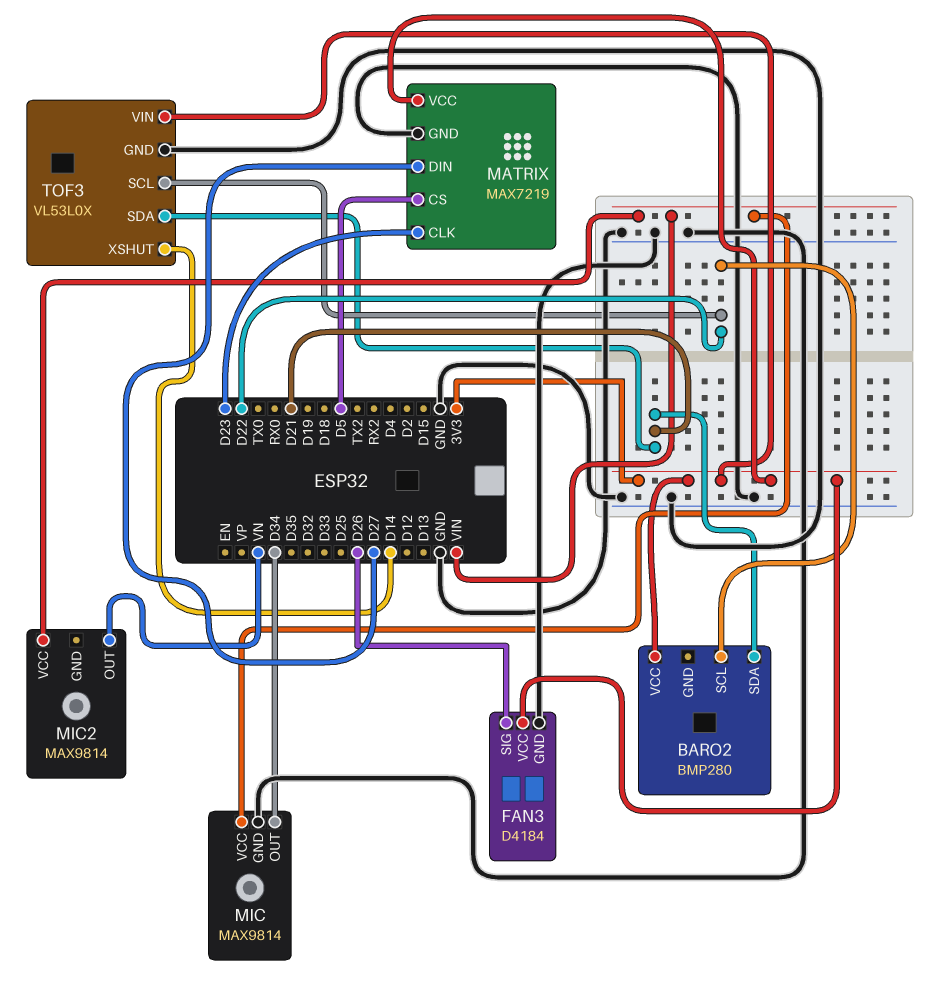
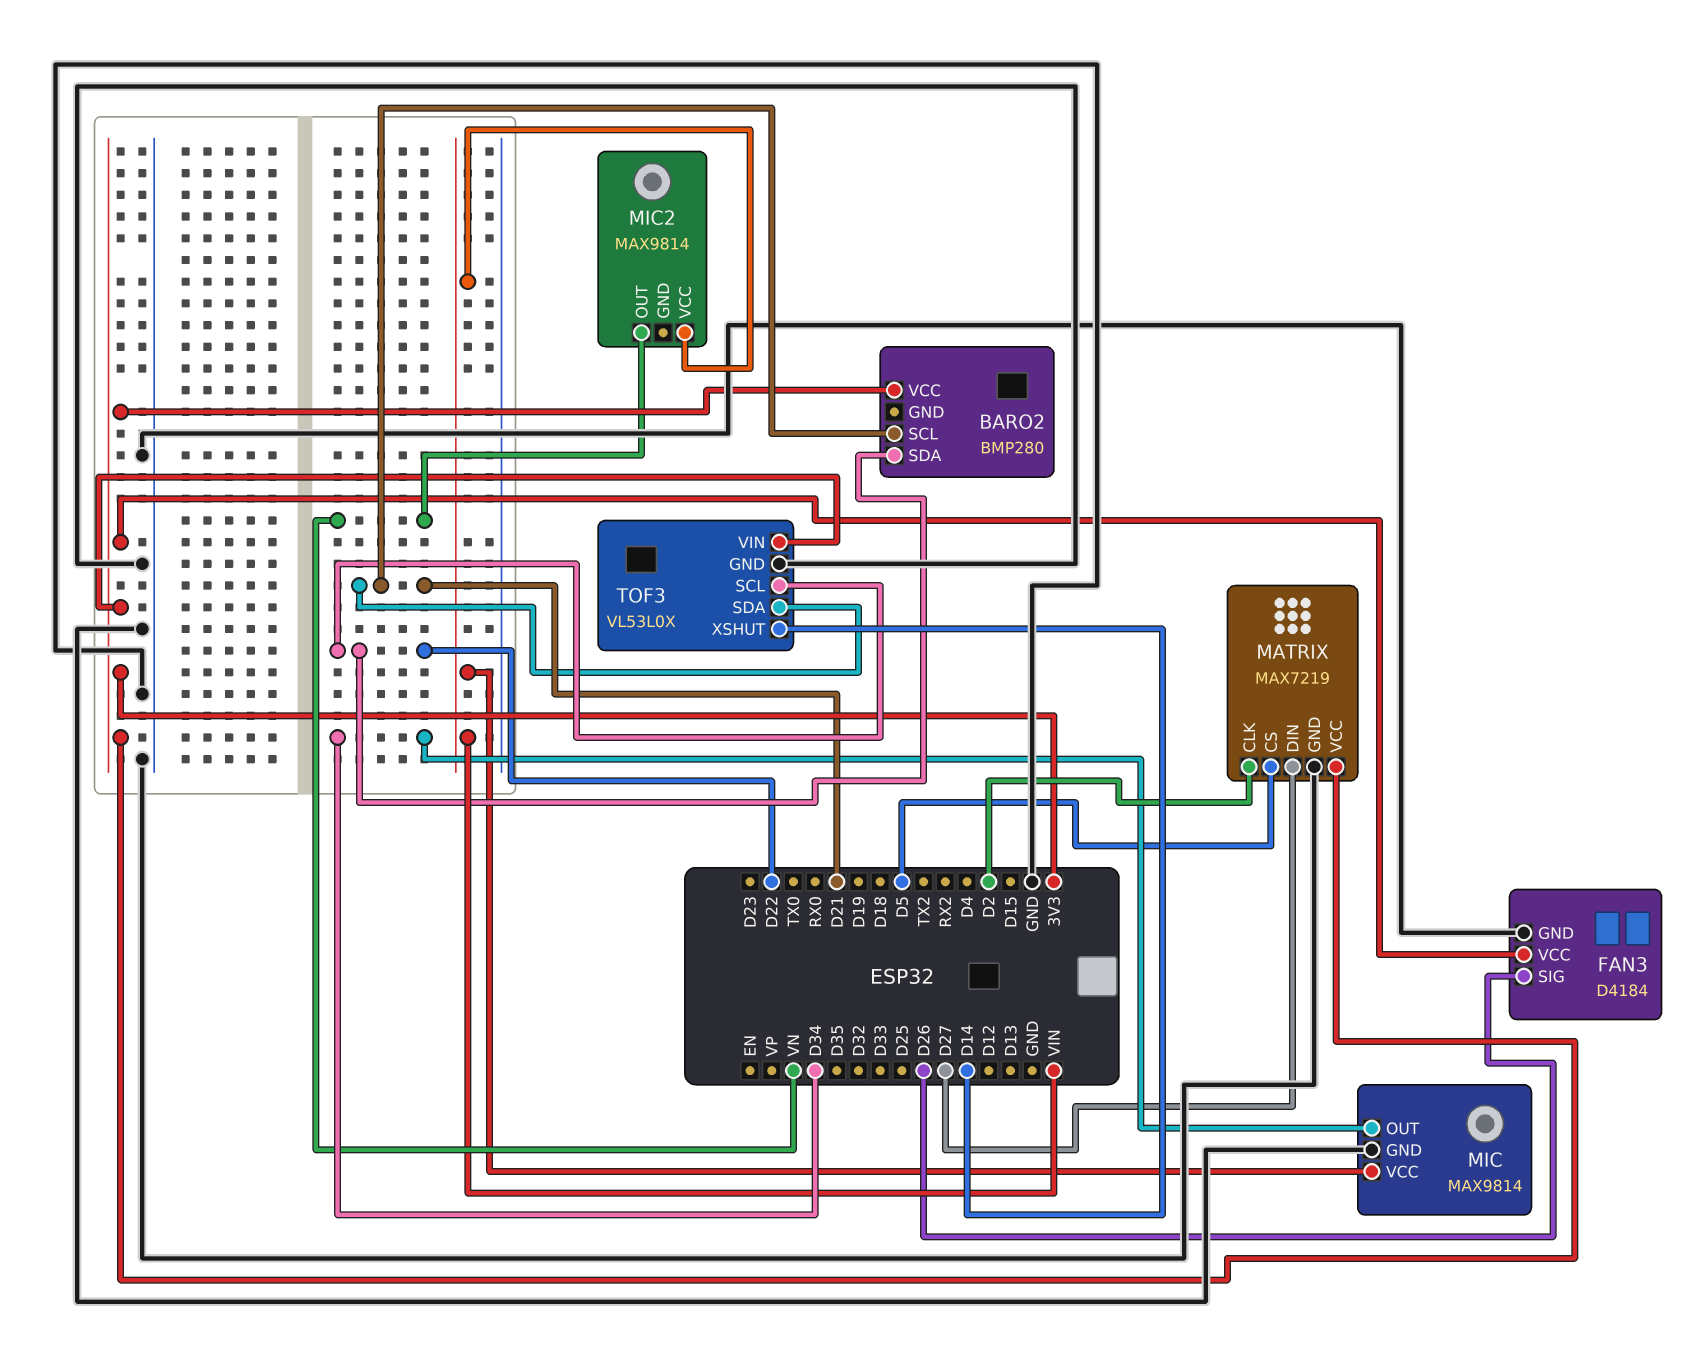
BARO2 pin SCL: D22 -> D21
BARO2 pin SDA: D21 -> D22
MATRIX pin CLK: D23 -> D2

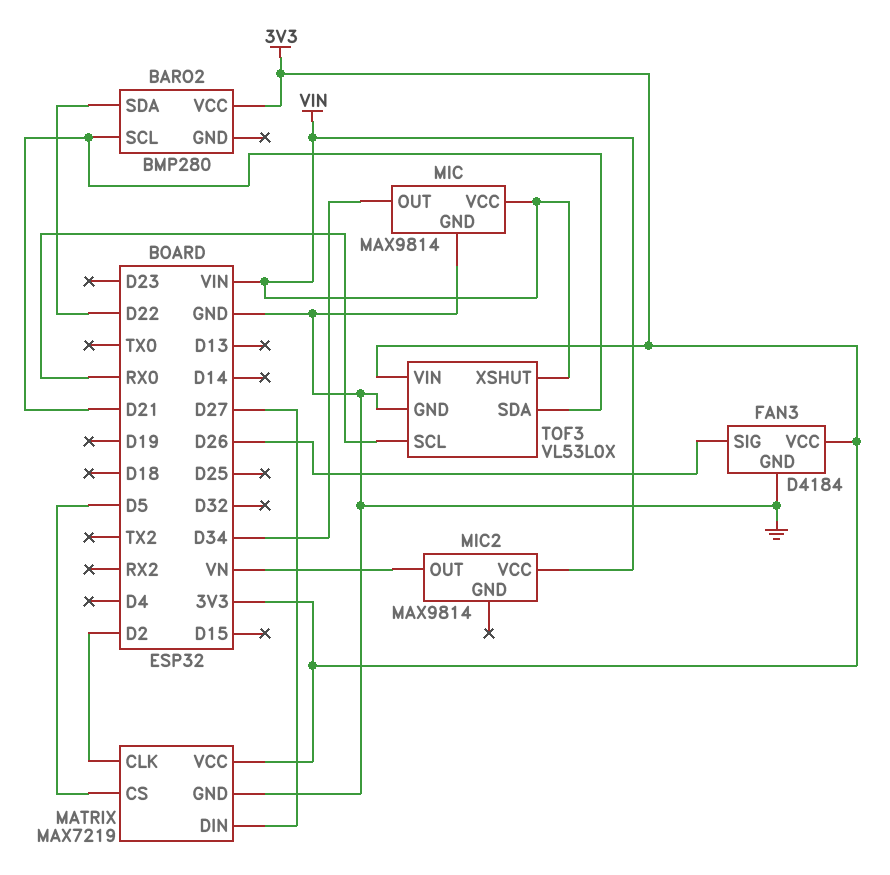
TOF3 pin SCL: D22 -> RX0
TOF3 pin XSHUT: D14 -> VIN

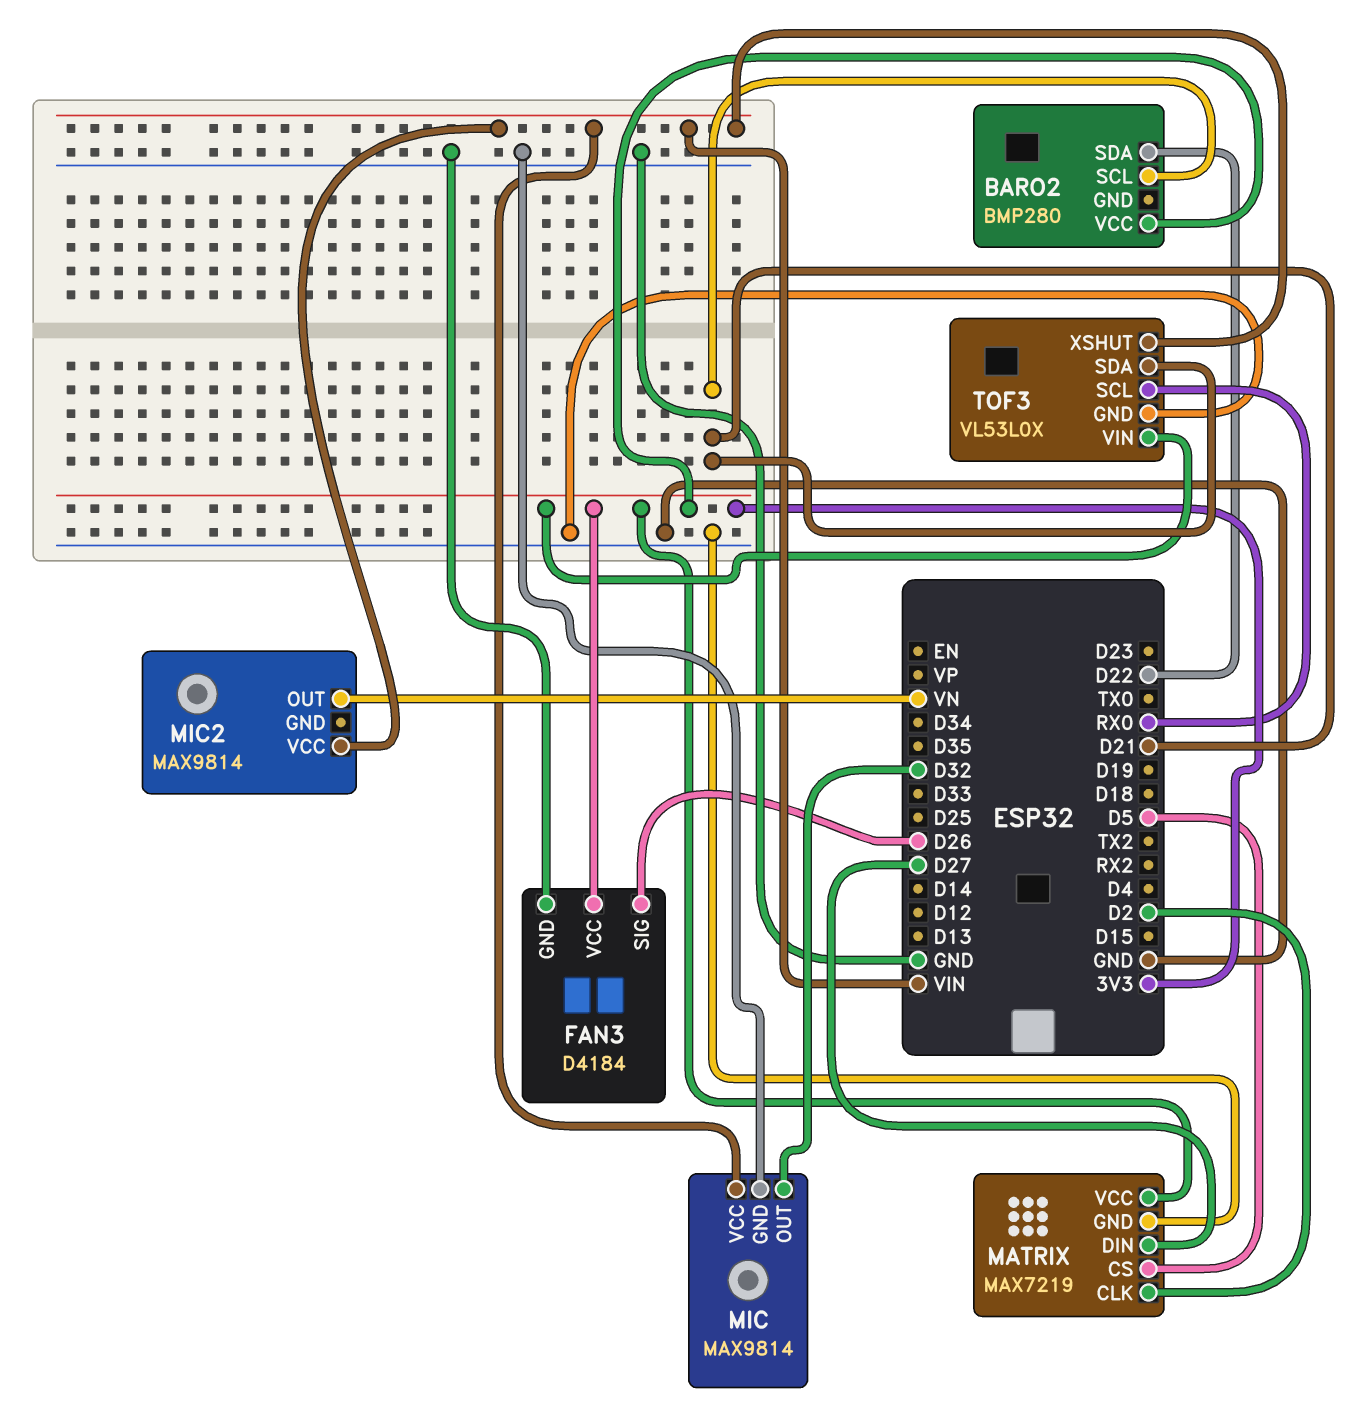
MIC pin OUT: D34 -> D32

